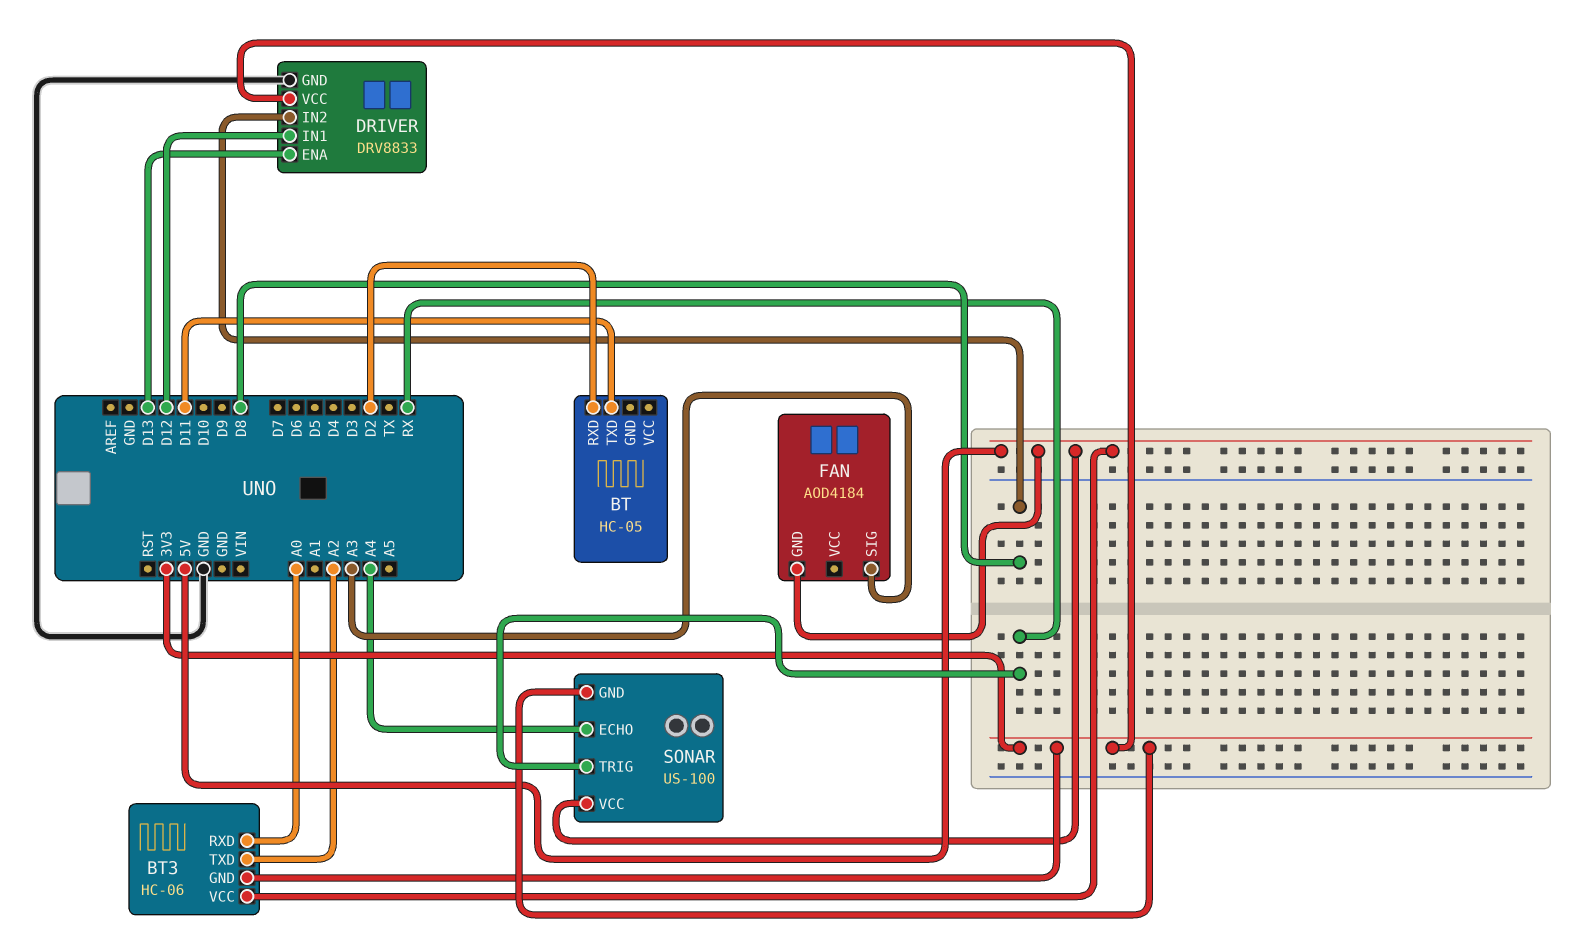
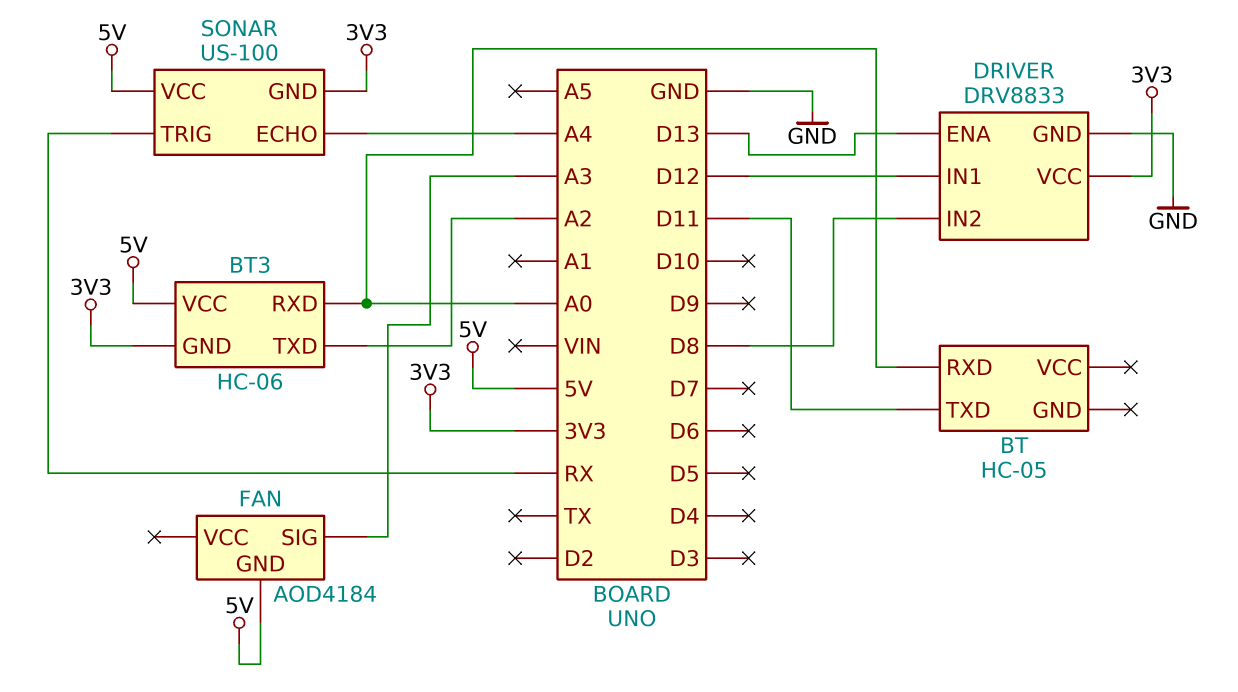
BT pin RXD: D2 -> A0

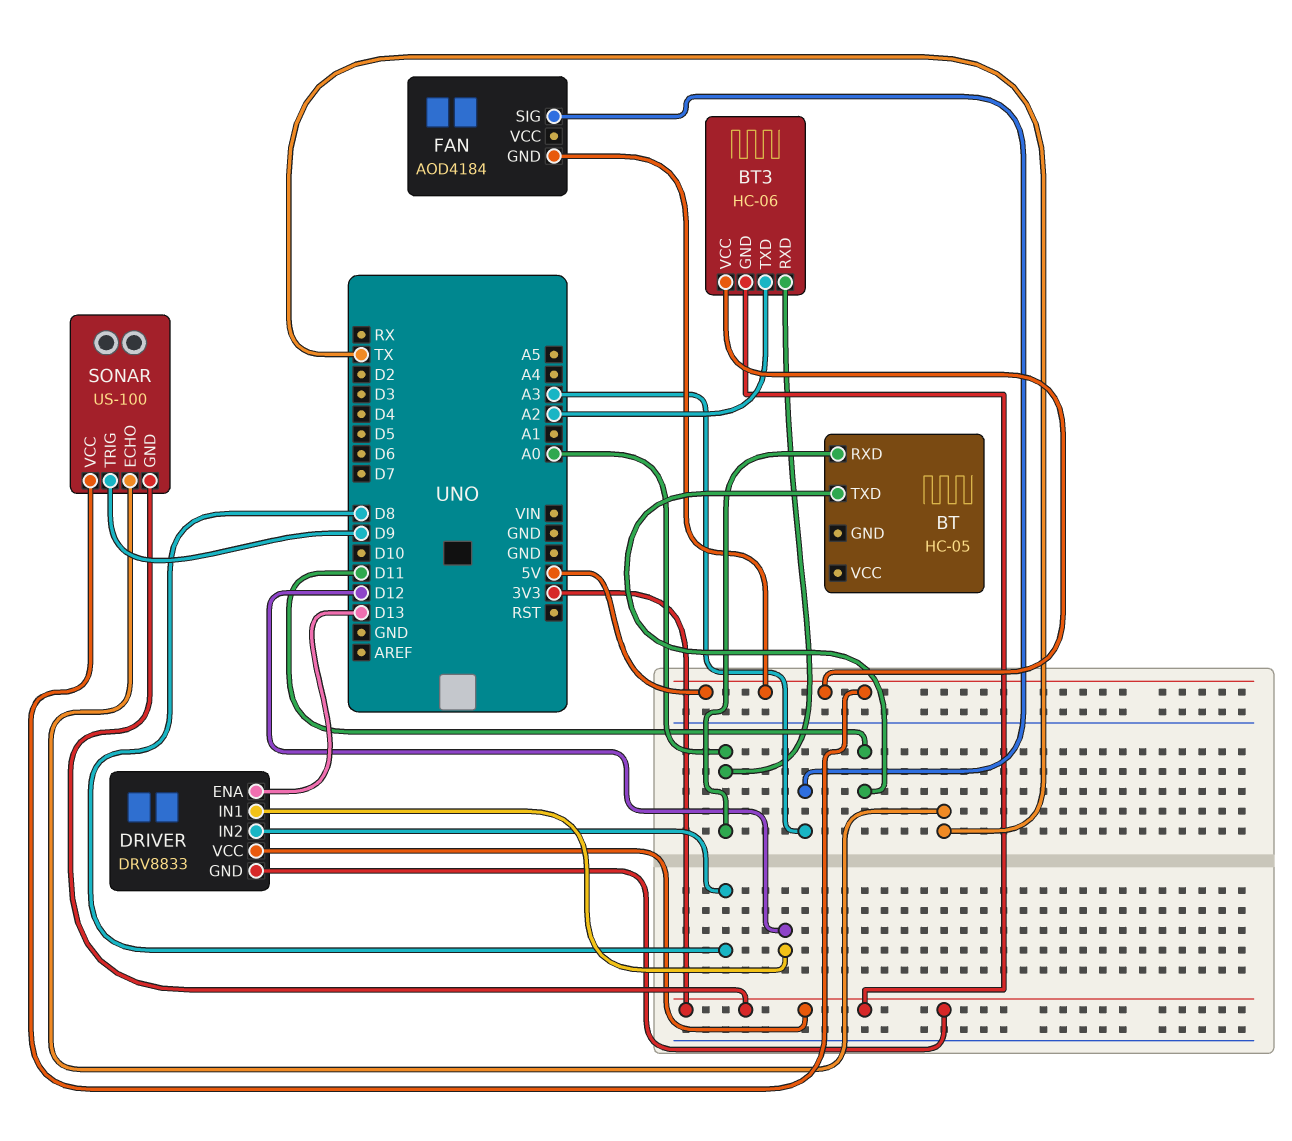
DRIVER pin GND: GND -> 3V3
SONAR pin ECHO: A4 -> TX
SONAR pin TRIG: RX -> D9

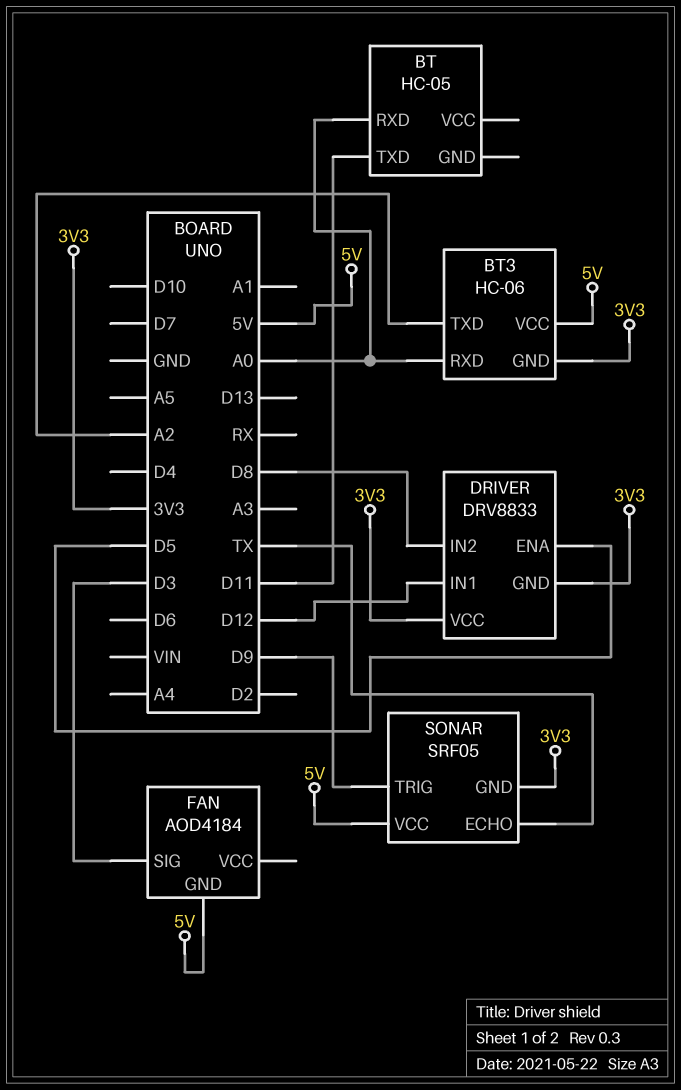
DRIVER pin ENA: D13 -> D5
FAN pin SIG: A3 -> D3
SONAR: US-100 -> SRF05

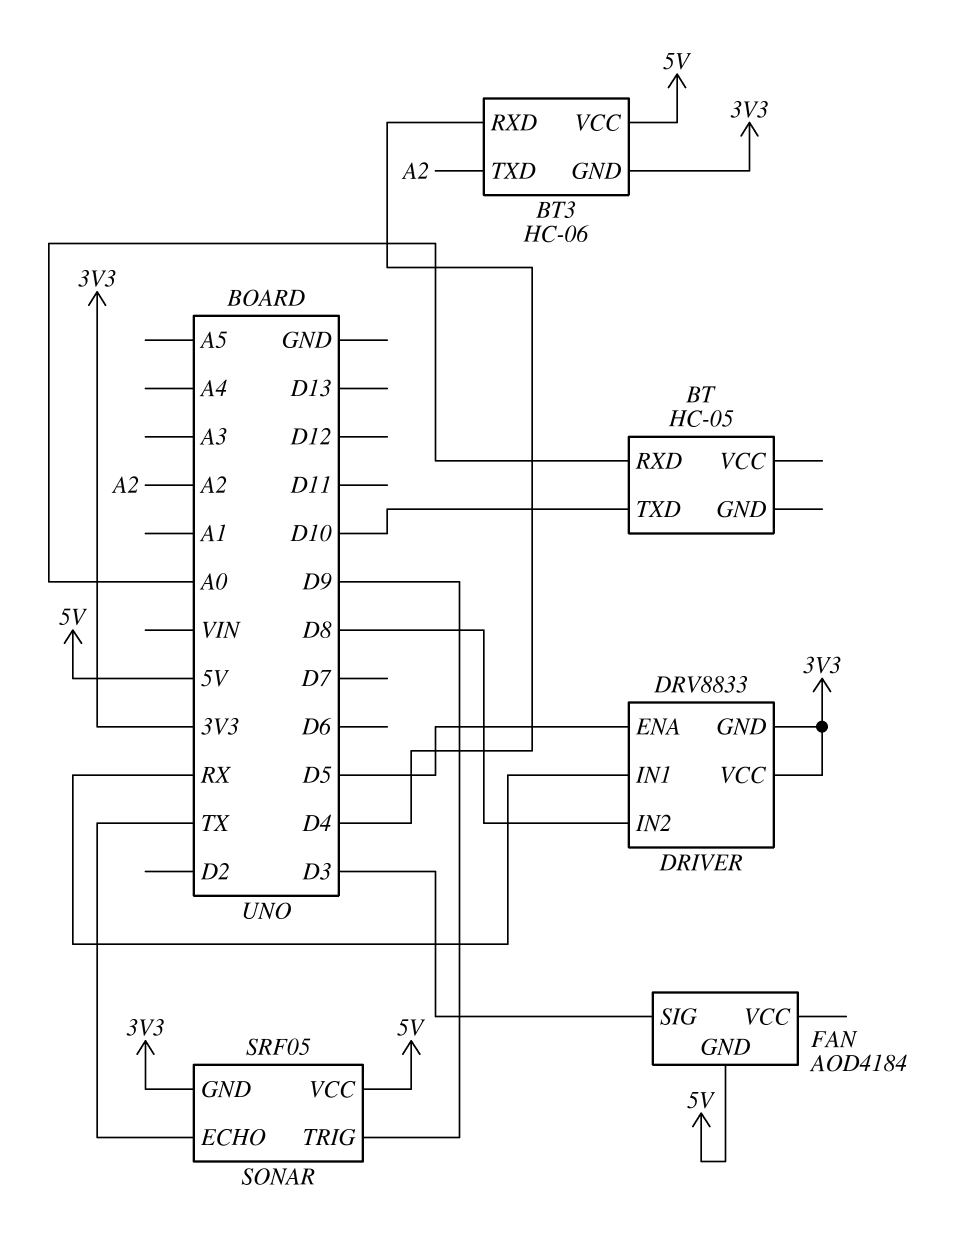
BT pin TXD: D11 -> D10
BT3 pin RXD: A0 -> D4
DRIVER pin IN1: D12 -> RX

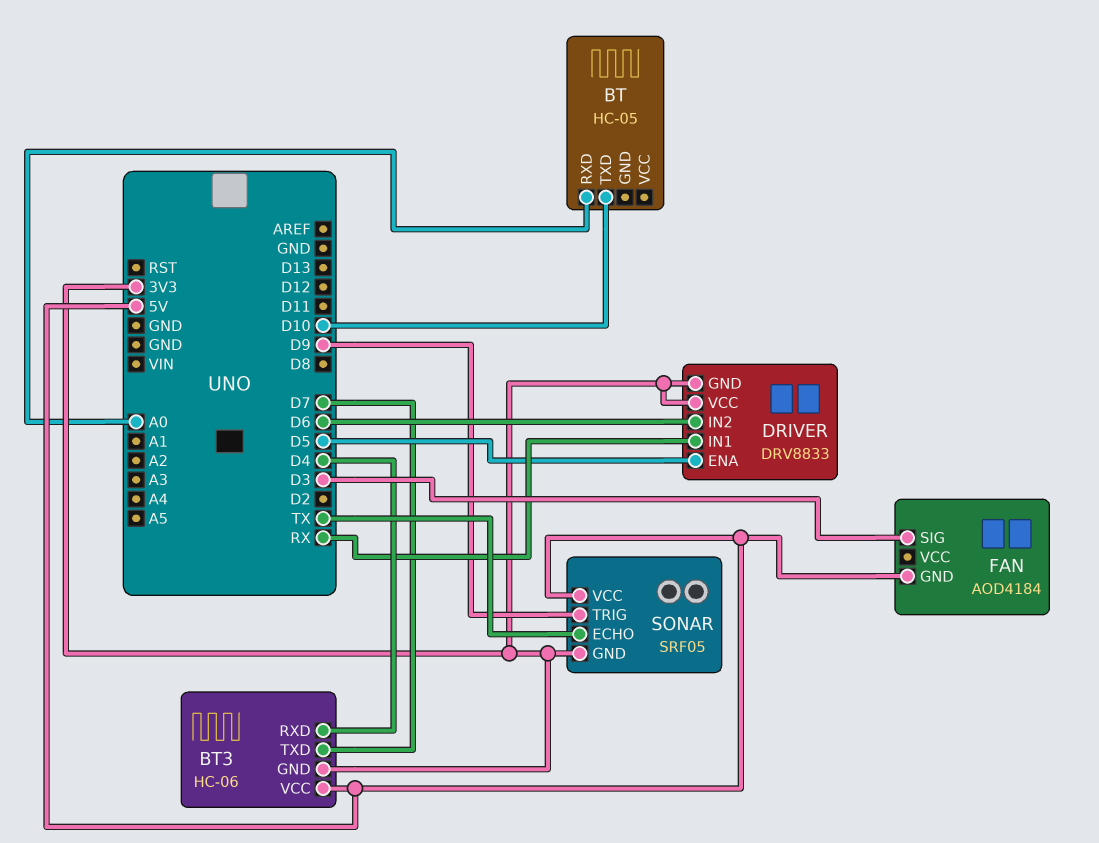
BT3 pin TXD: A2 -> D7
DRIVER pin IN2: D8 -> D6

